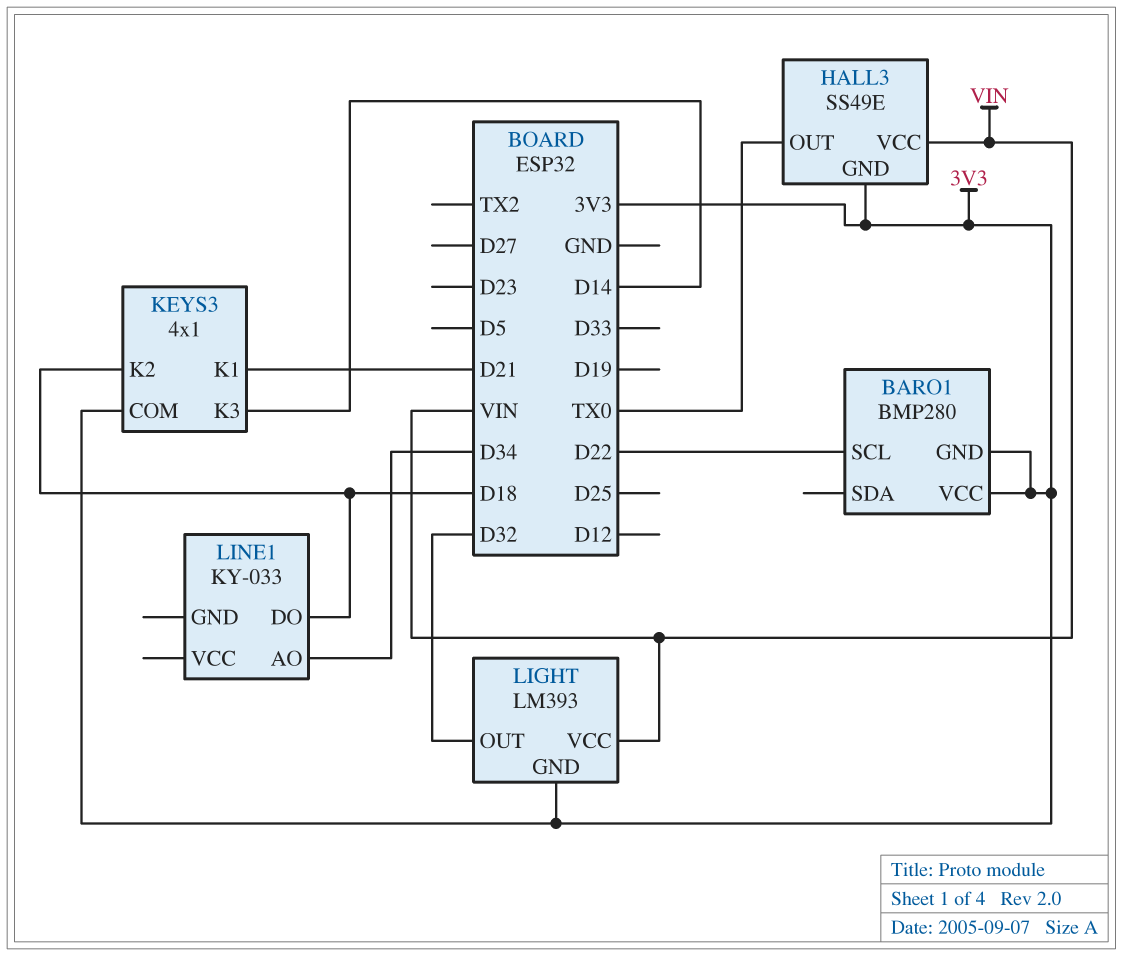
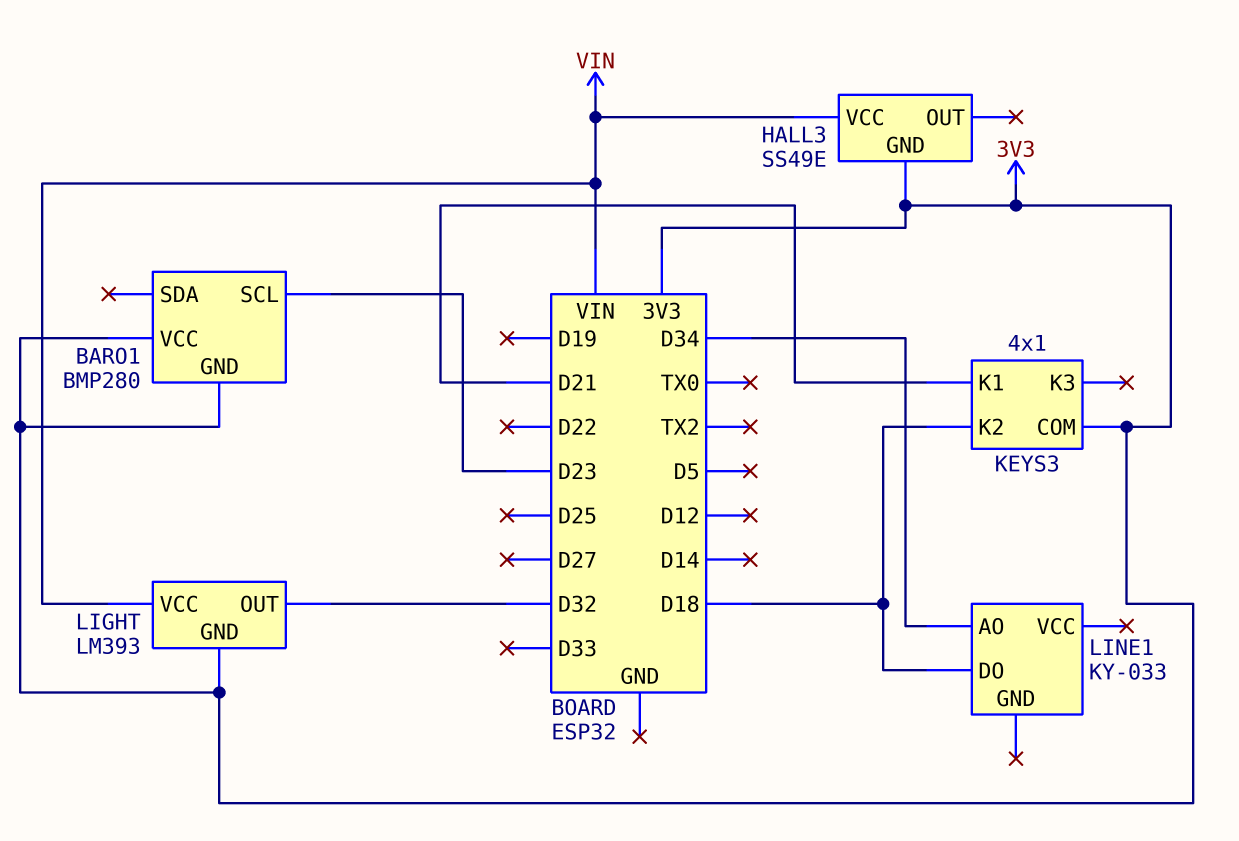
BARO1 pin SCL: D22 -> D23
HALL3 pin OUT: TX0 -> none
KEYS3 pin K3: D14 -> none

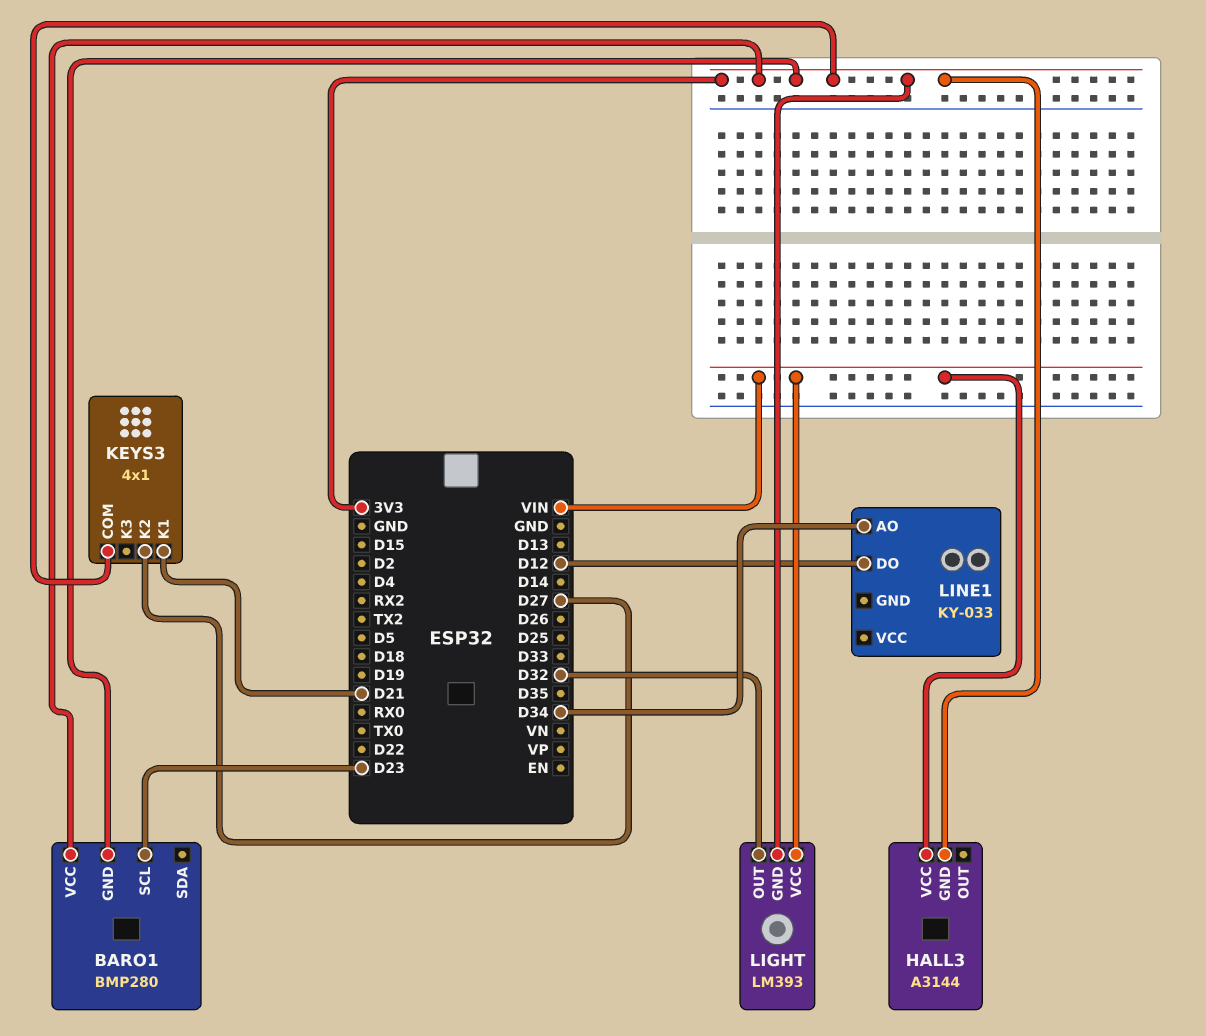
HALL3: SS49E -> A3144
KEYS3 pin K2: D18 -> D27
LINE1 pin DO: D18 -> D12

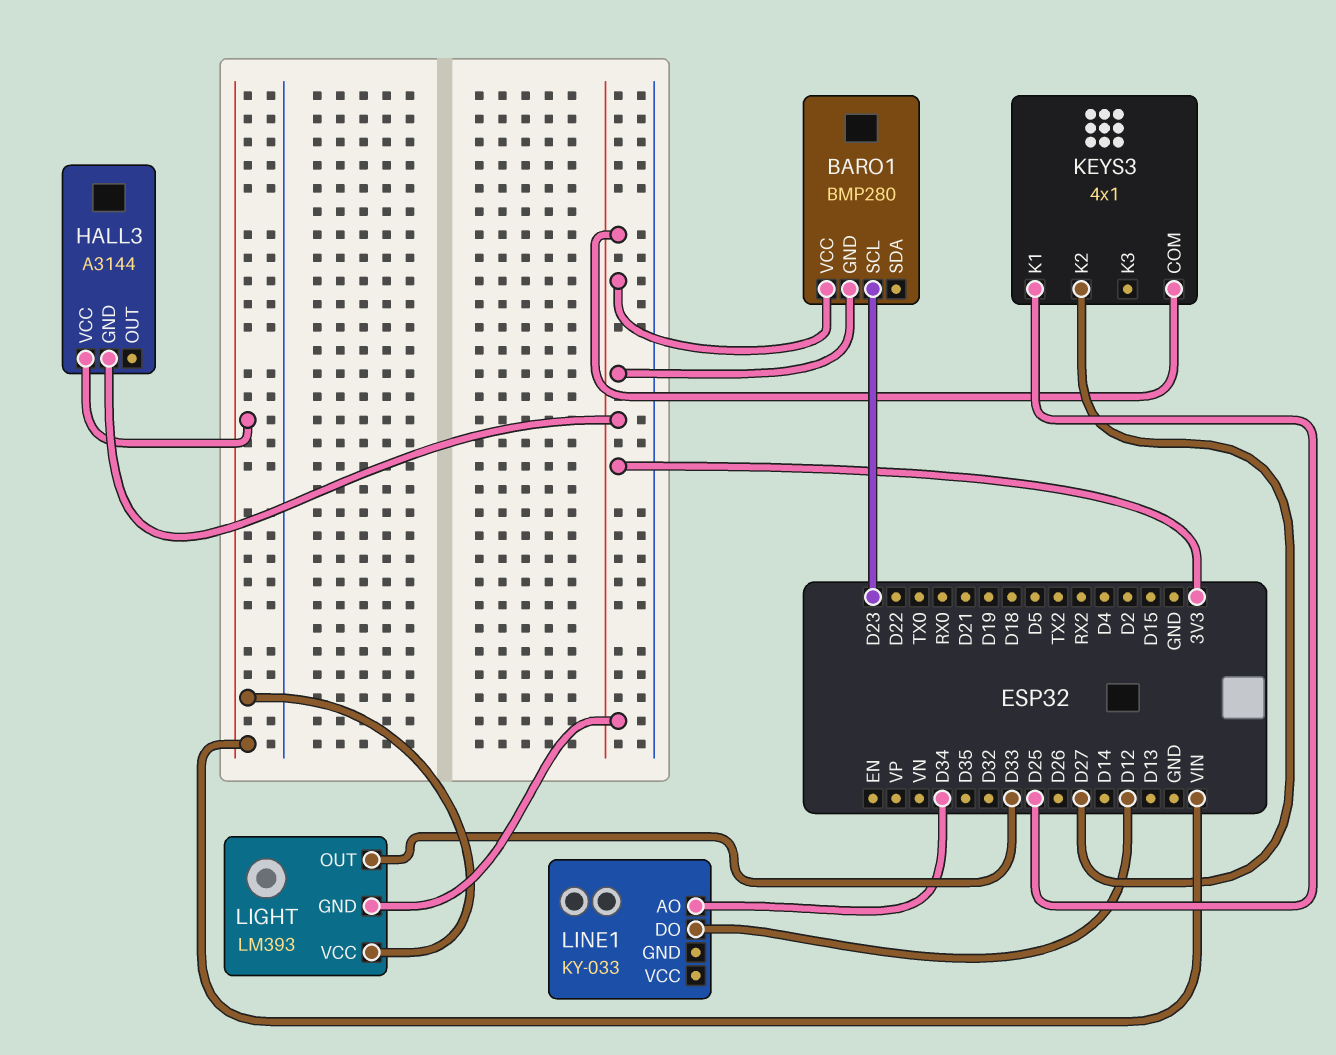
KEYS3 pin K1: D21 -> D25
LIGHT pin OUT: D32 -> D33

